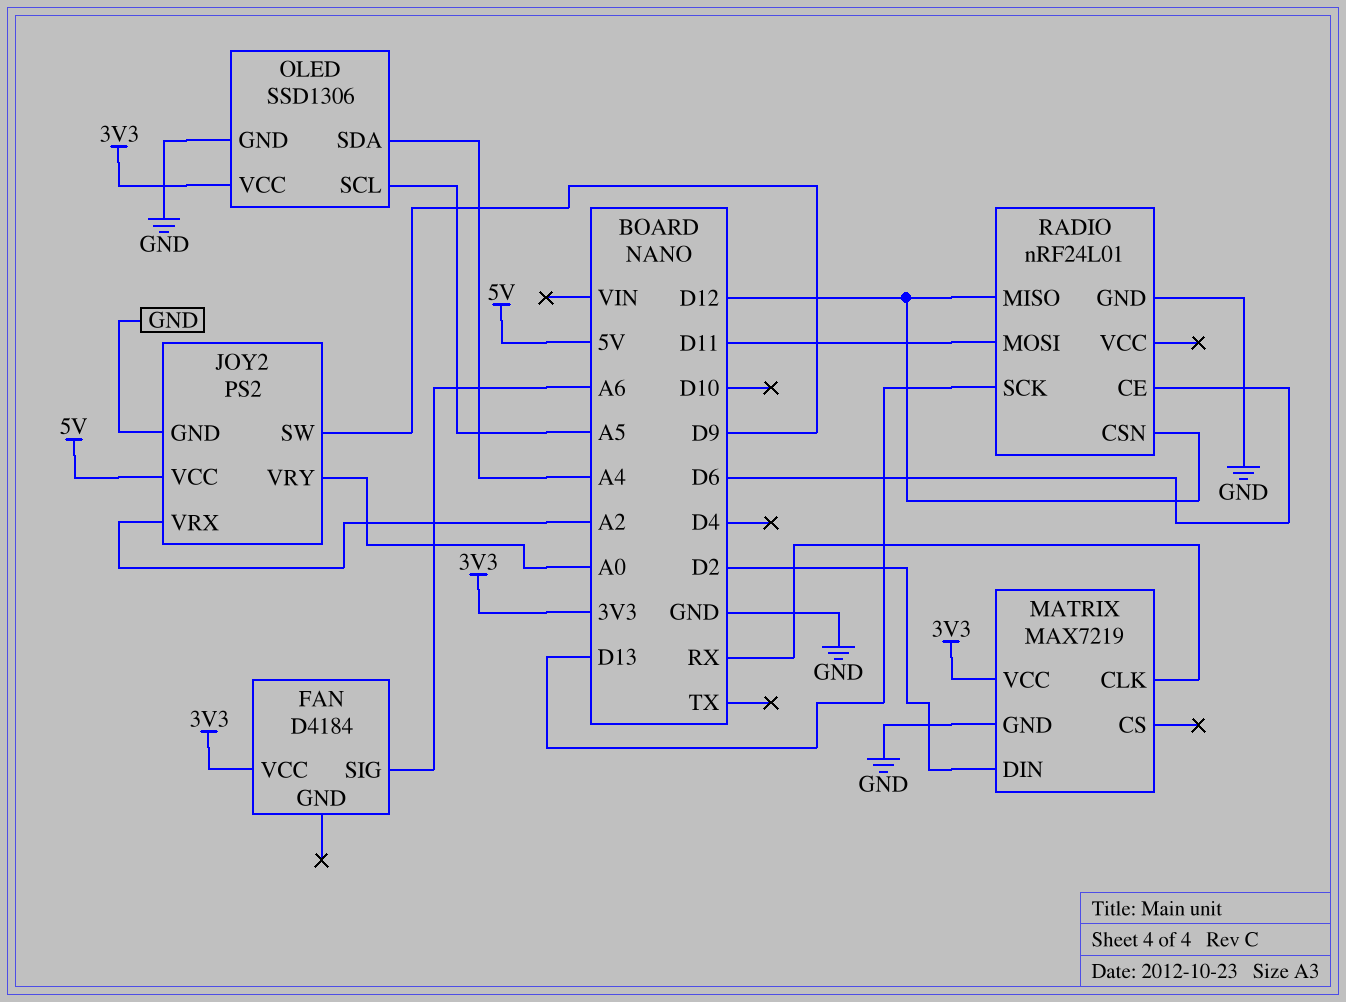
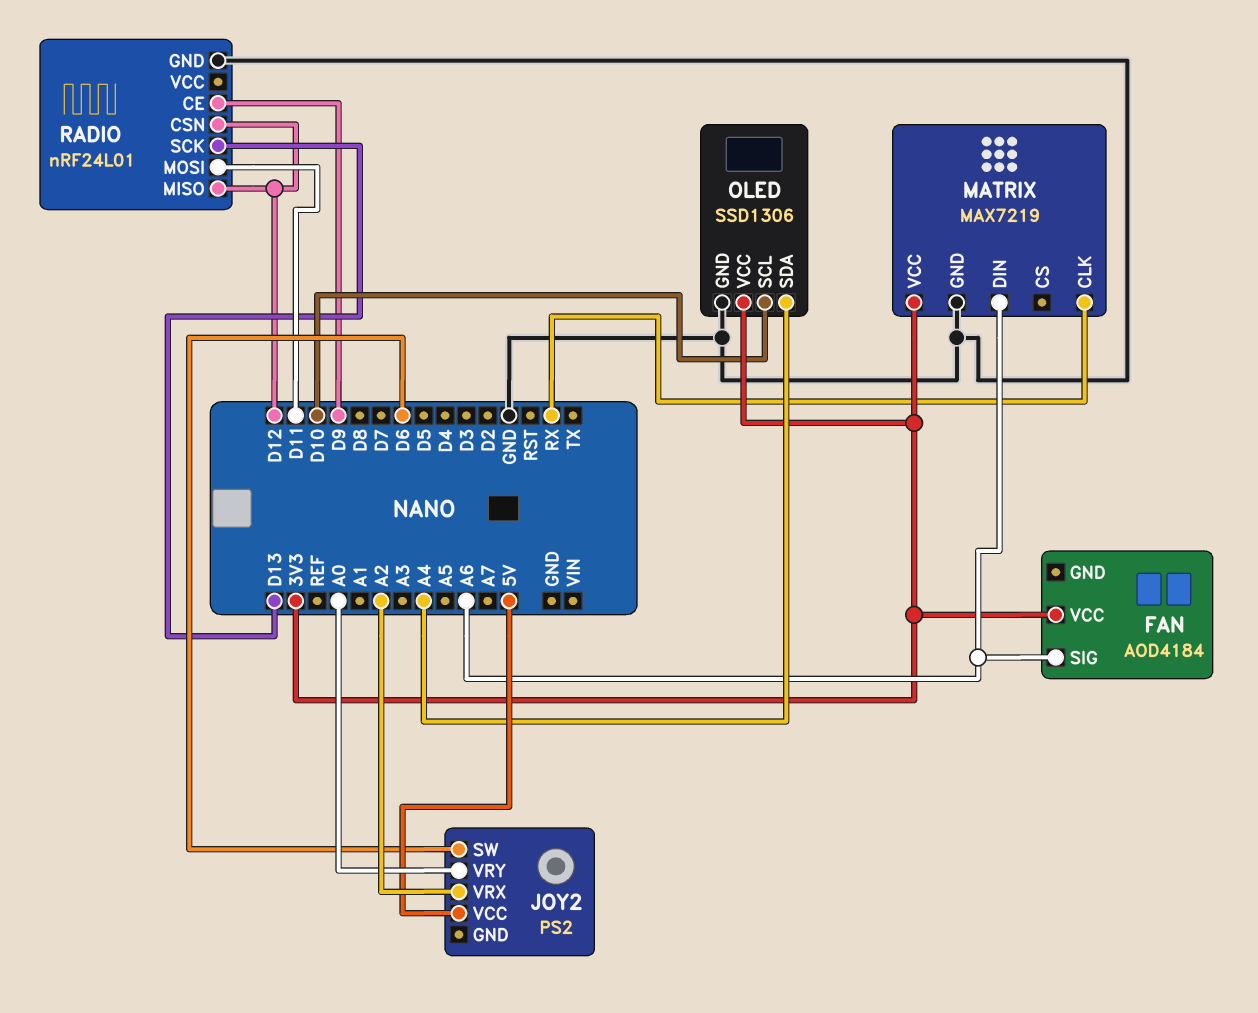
FAN: D4184 -> AOD4184
JOY2 pin GND: GND -> none
JOY2 pin SW: D9 -> D6
MATRIX pin DIN: D2 -> A6
OLED pin SCL: A5 -> D10
RADIO pin CE: D6 -> D9

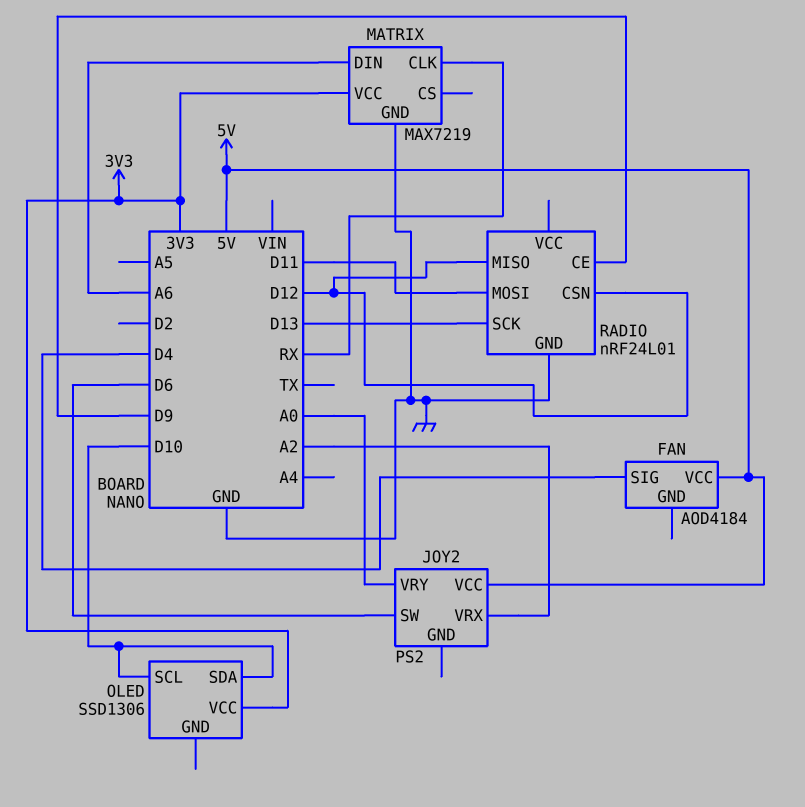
FAN pin SIG: A6 -> D4
FAN pin VCC: 3V3 -> 5V
OLED pin GND: GND -> none
OLED pin SDA: A4 -> D10

